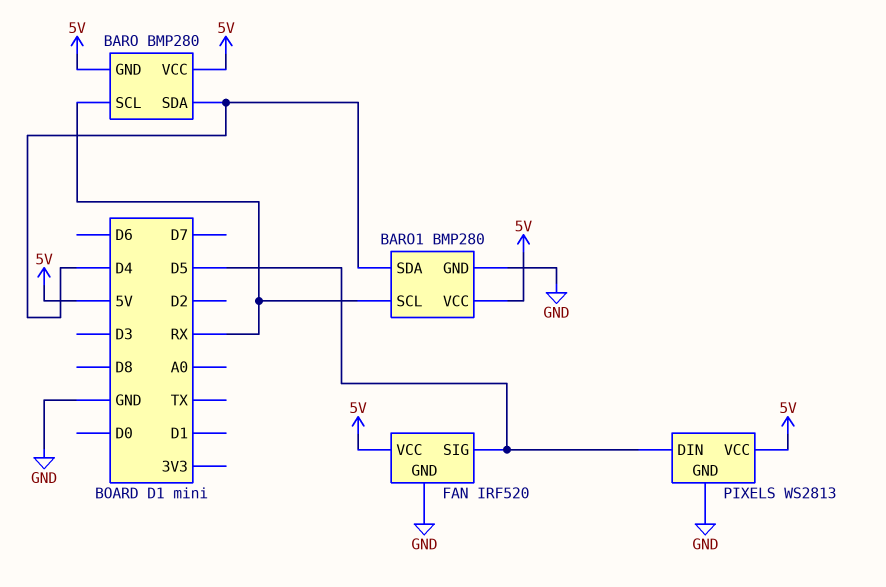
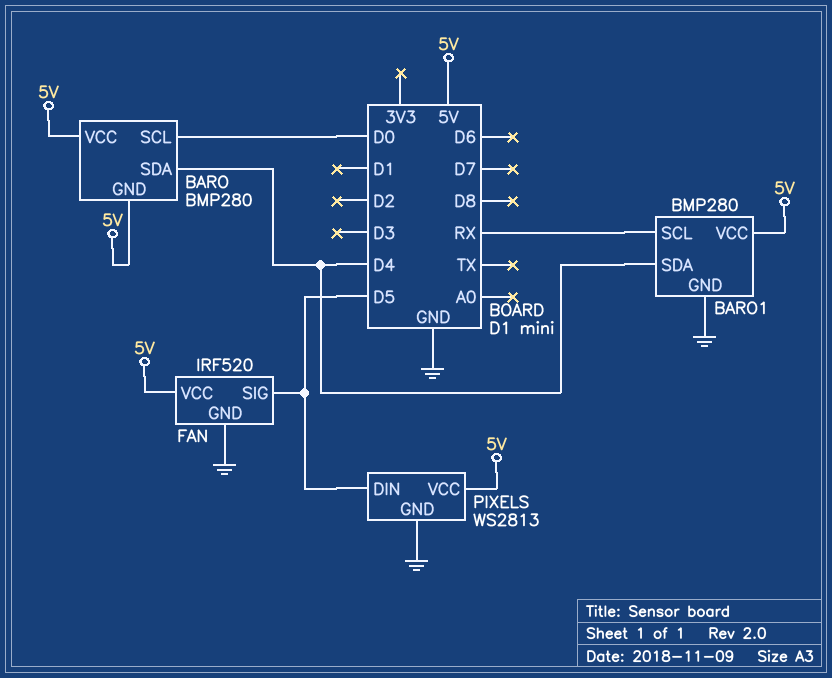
BARO pin SCL: RX -> D0

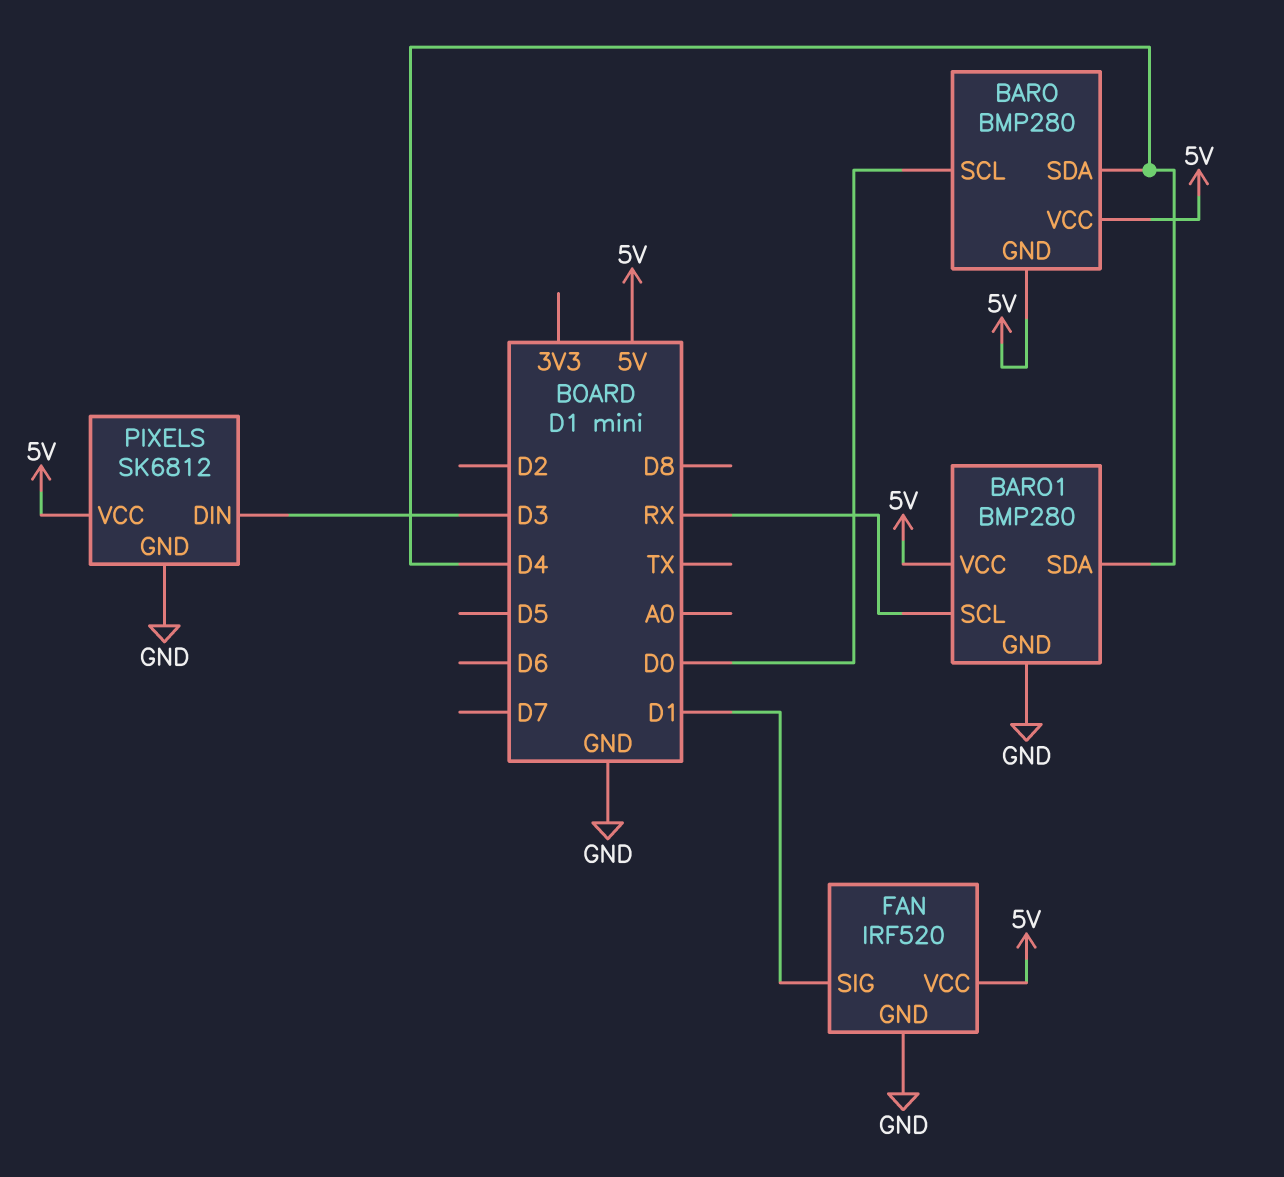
FAN pin SIG: D5 -> D1
PIXELS: WS2813 -> SK6812
PIXELS pin DIN: D5 -> D3

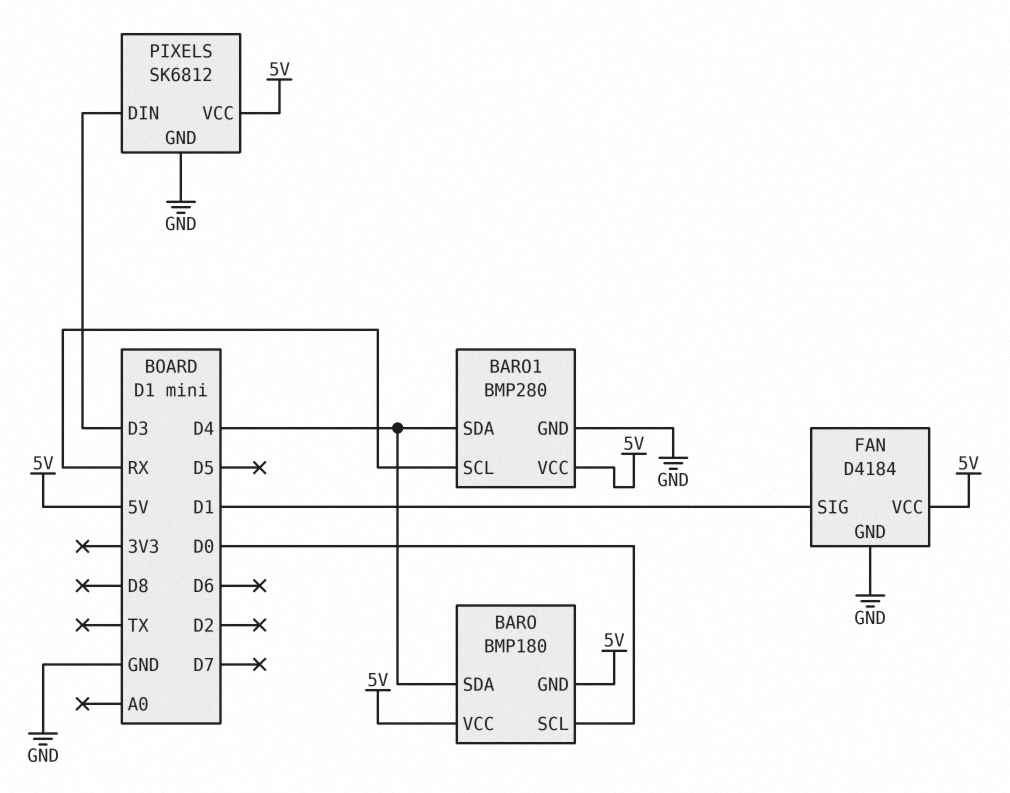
BARO: BMP280 -> BMP180
FAN: IRF520 -> D4184

